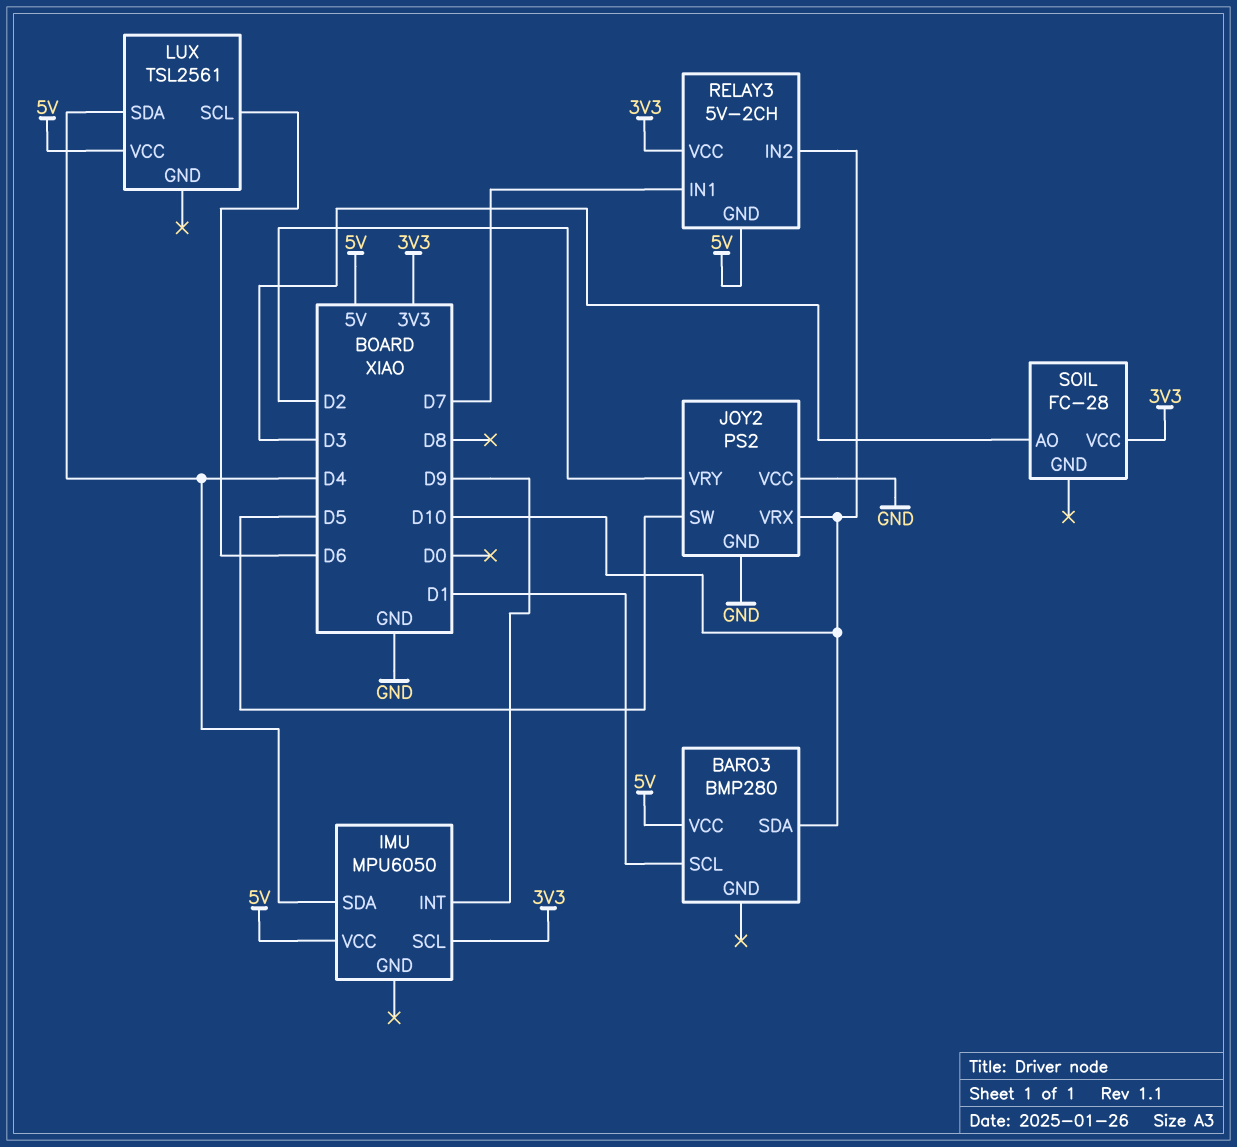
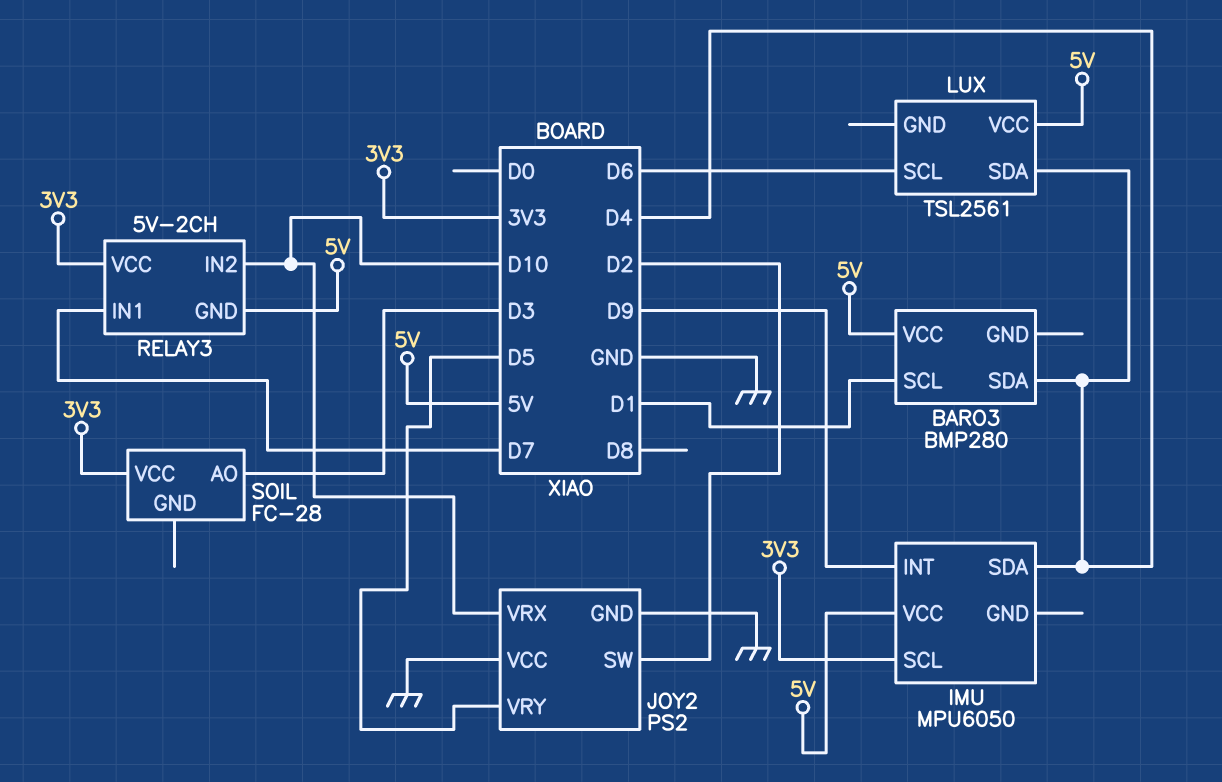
BARO3 pin SDA: D10 -> D4
JOY2 pin SW: D5 -> D2
JOY2 pin VRY: D2 -> D5

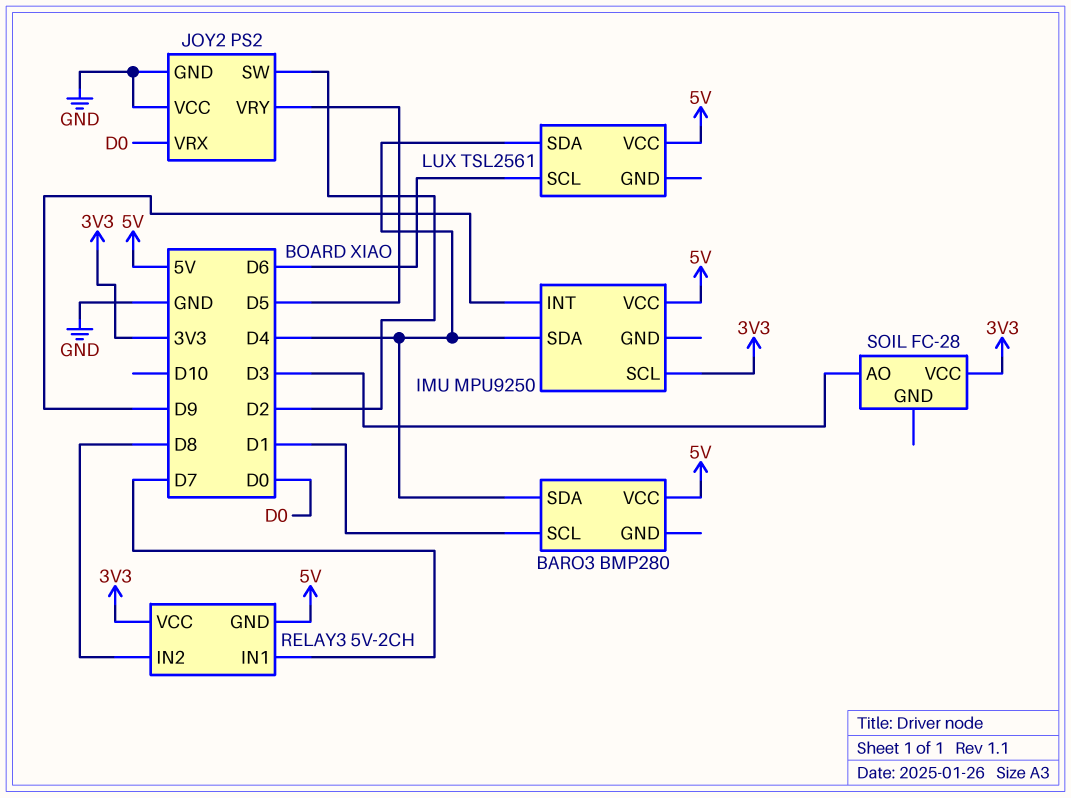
IMU: MPU6050 -> MPU9250
JOY2 pin VRX: D10 -> D0
RELAY3 pin IN2: D10 -> D8

